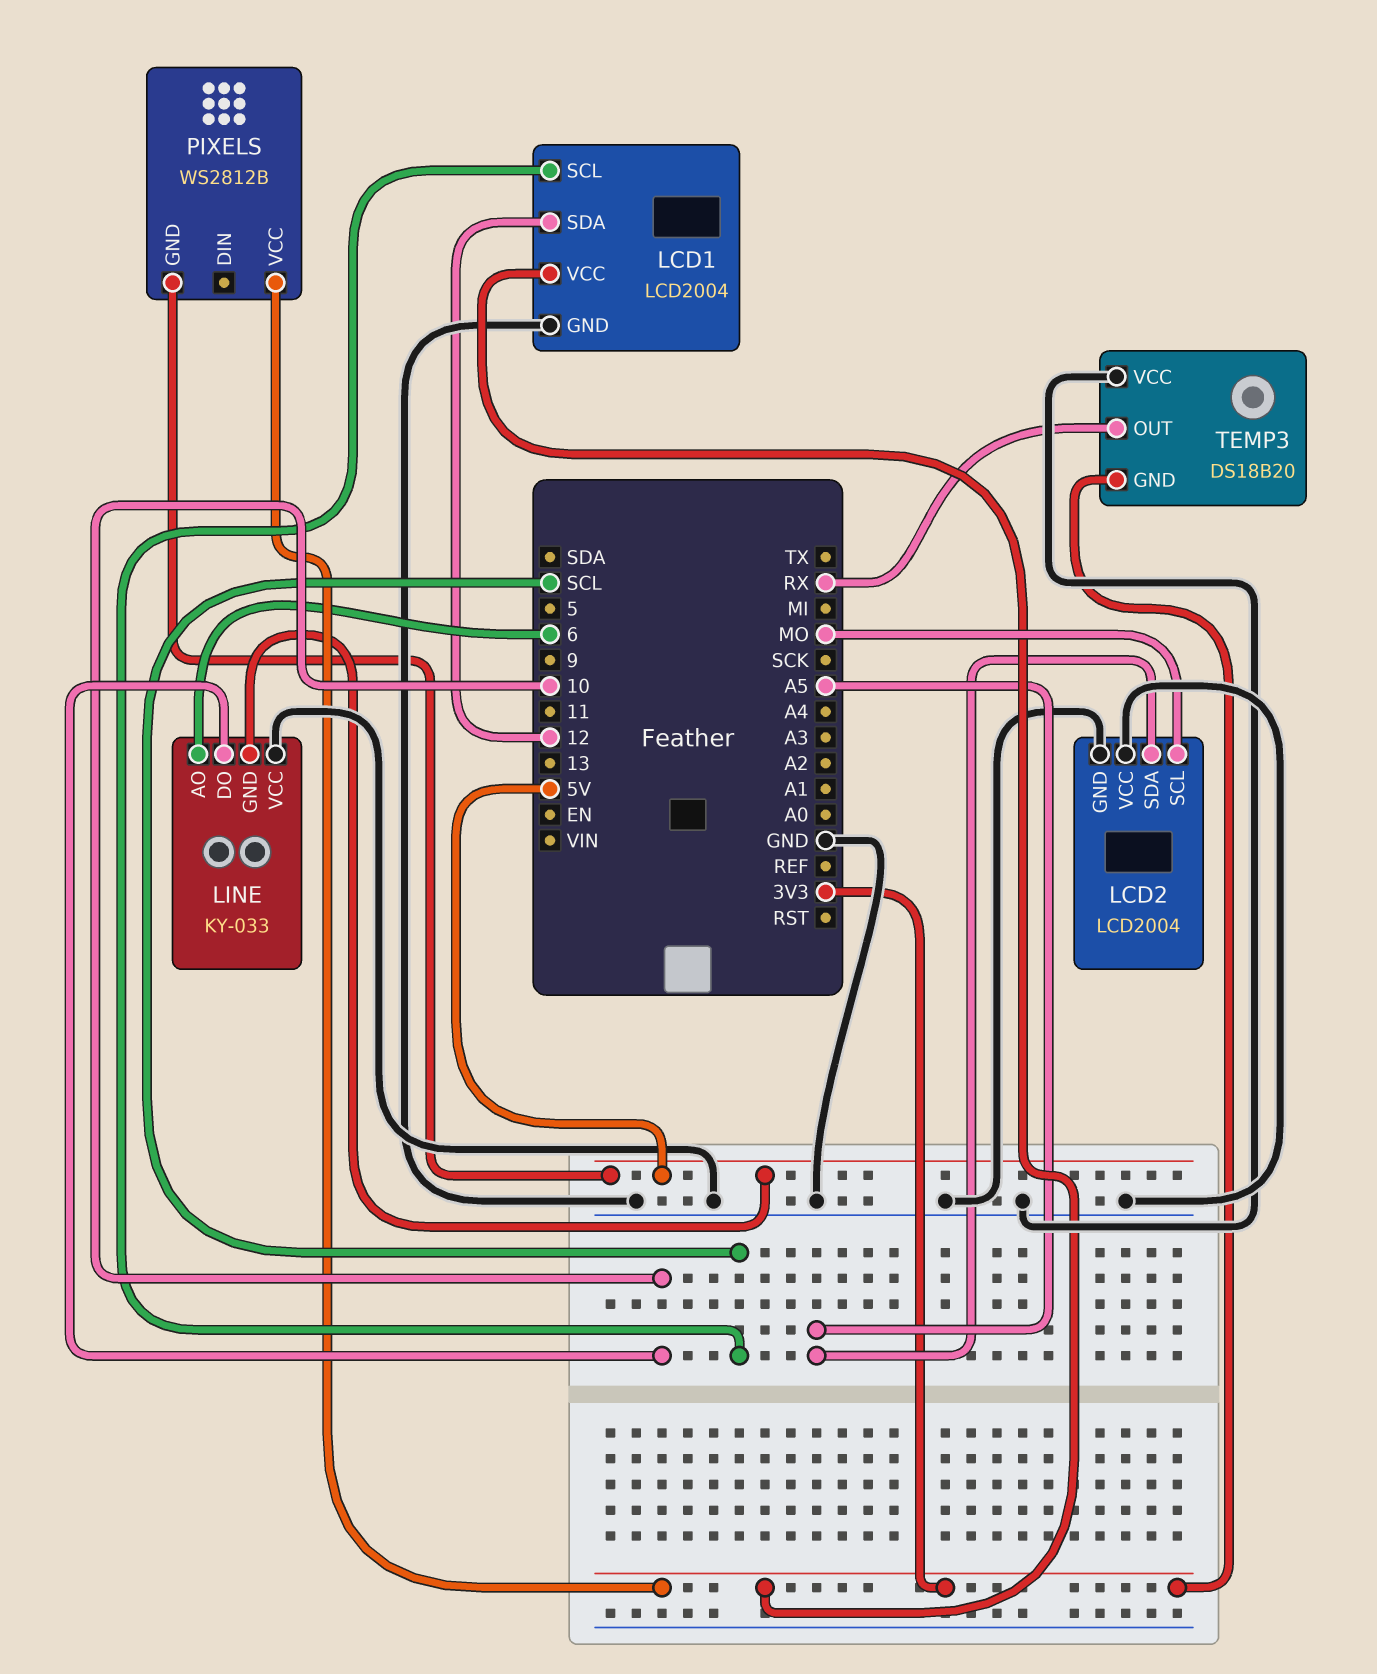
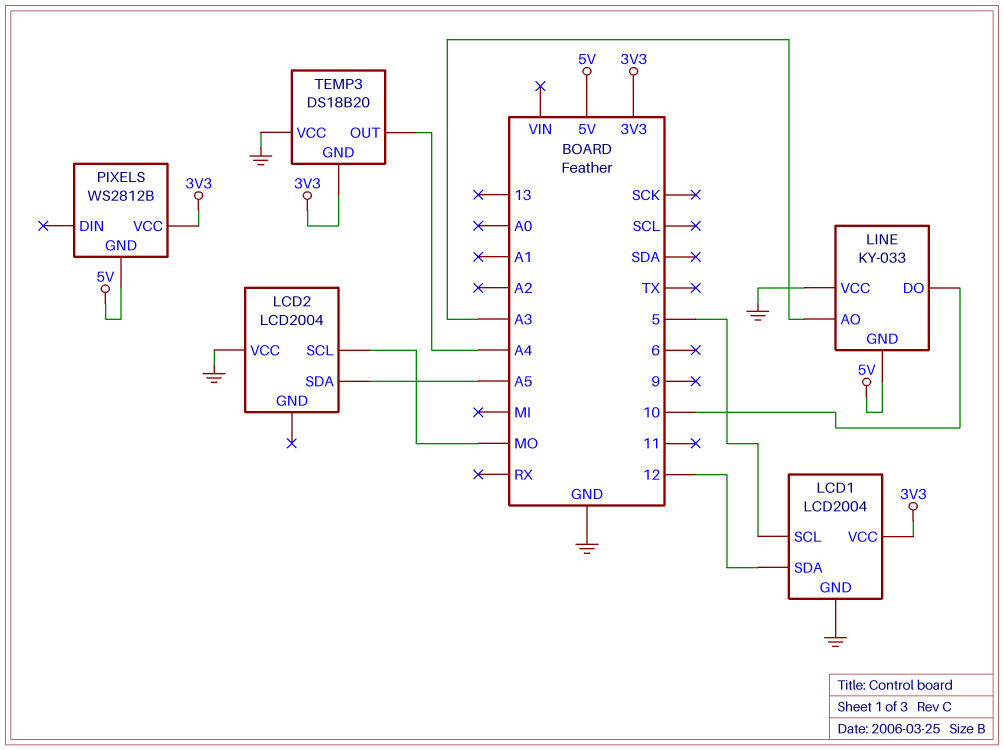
LCD1 pin SCL: SCL -> 5
LCD2 pin GND: GND -> none
LINE pin AO: 6 -> A3
TEMP3 pin OUT: RX -> A4

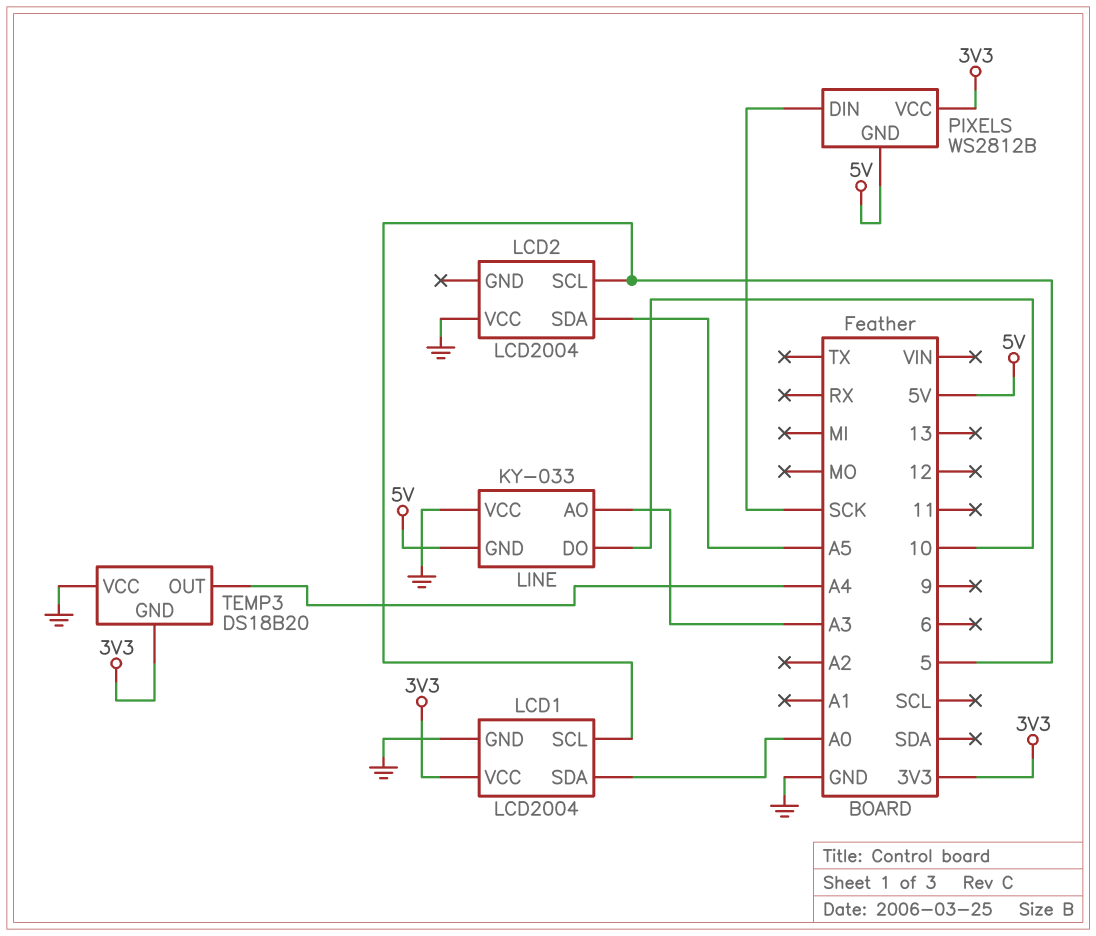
LCD1 pin SDA: 12 -> A0
LCD2 pin SCL: MO -> 5
PIXELS pin DIN: none -> SCK

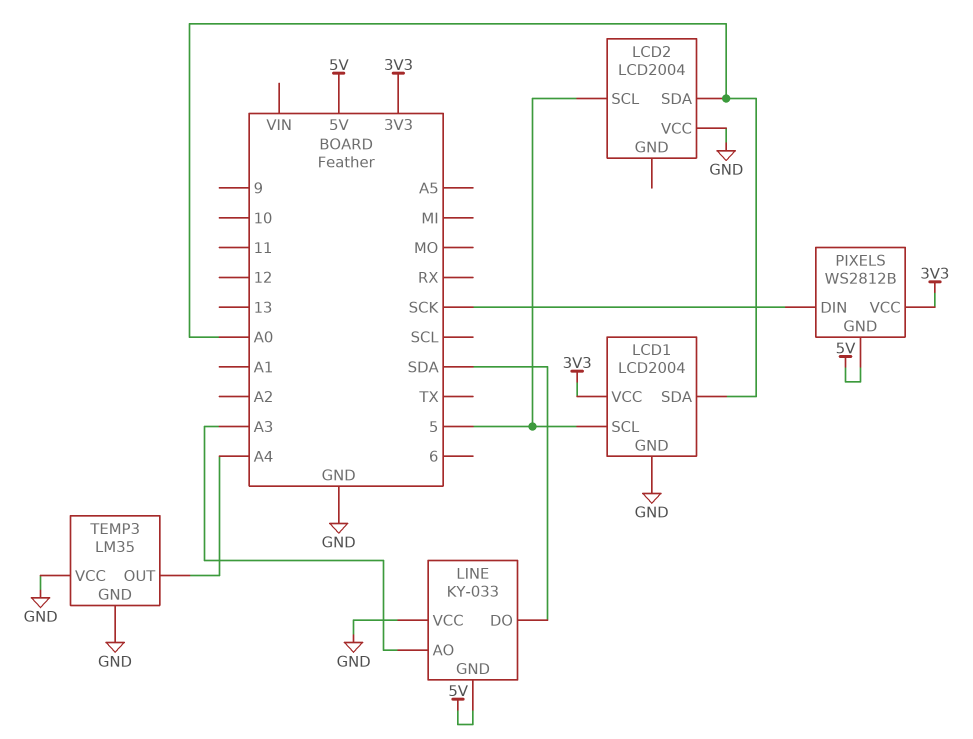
LCD2 pin SDA: A5 -> A0
LINE pin DO: 10 -> SDA
TEMP3: DS18B20 -> LM35
TEMP3 pin GND: 3V3 -> GND

